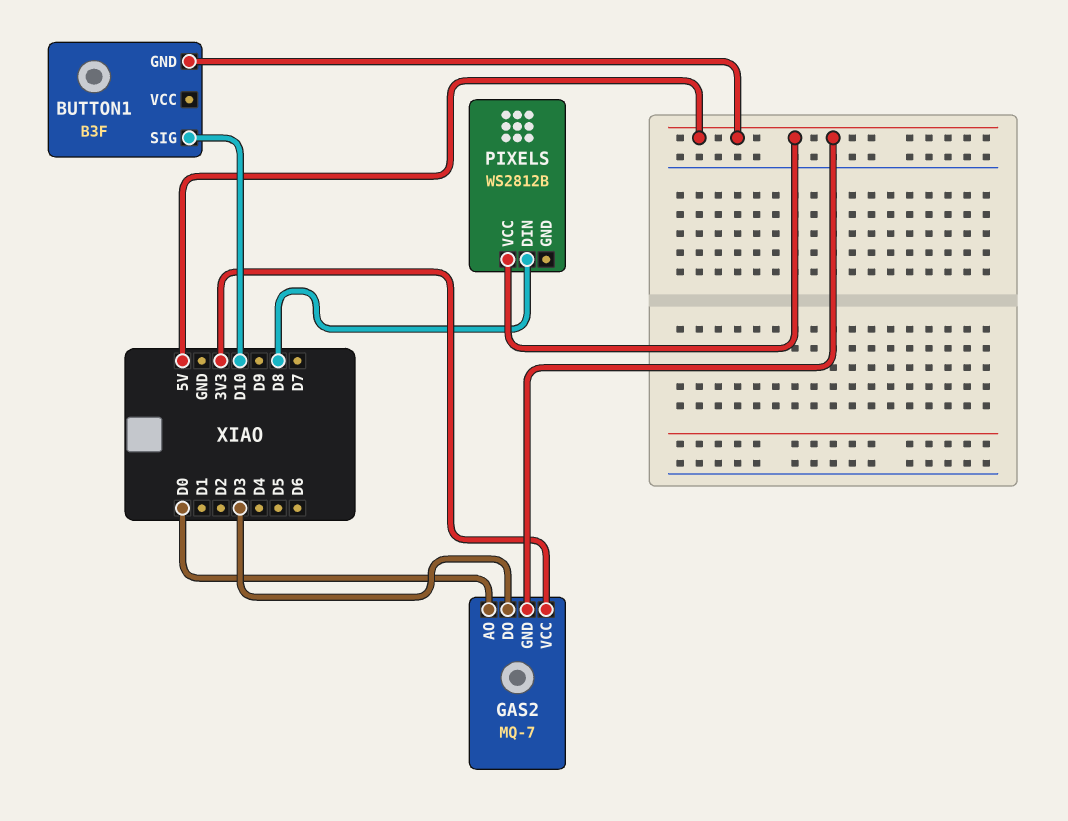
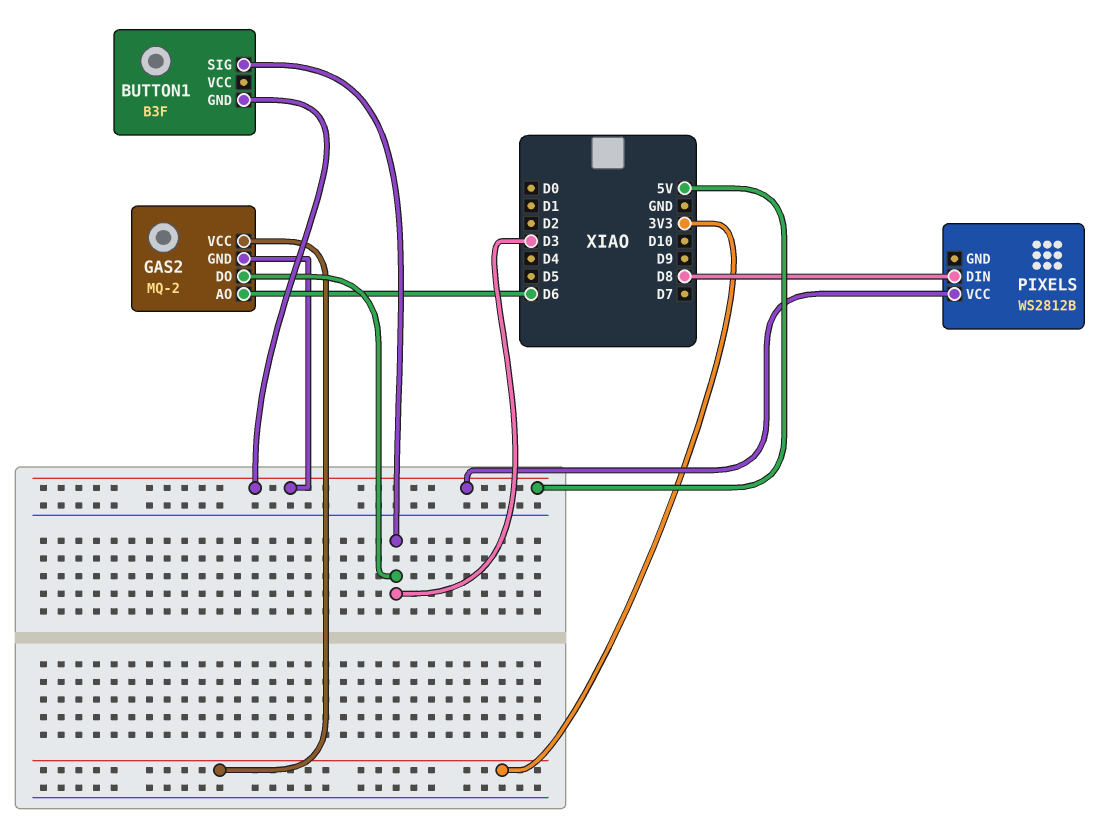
BUTTON1 pin SIG: D10 -> D3
GAS2: MQ-7 -> MQ-2
GAS2 pin AO: D0 -> D6

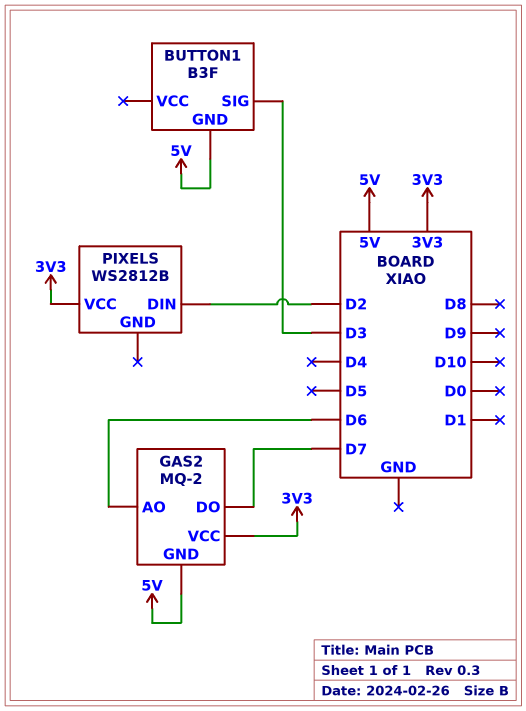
GAS2 pin DO: D3 -> D7
PIXELS pin DIN: D8 -> D2
PIXELS pin VCC: 5V -> 3V3

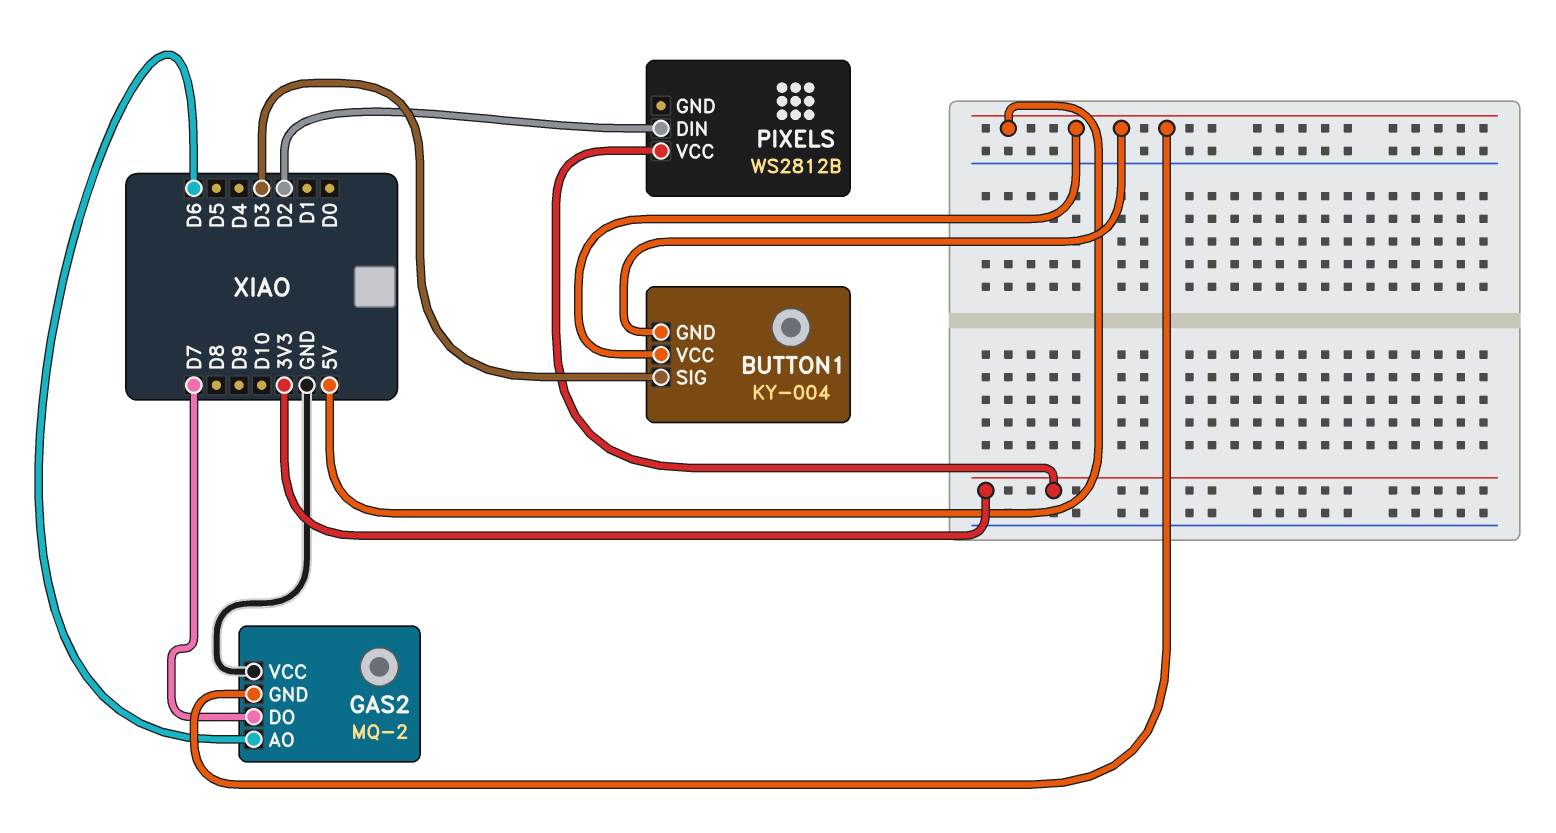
BUTTON1: B3F -> KY-004
BUTTON1 pin VCC: none -> 5V
GAS2 pin VCC: 3V3 -> GND

